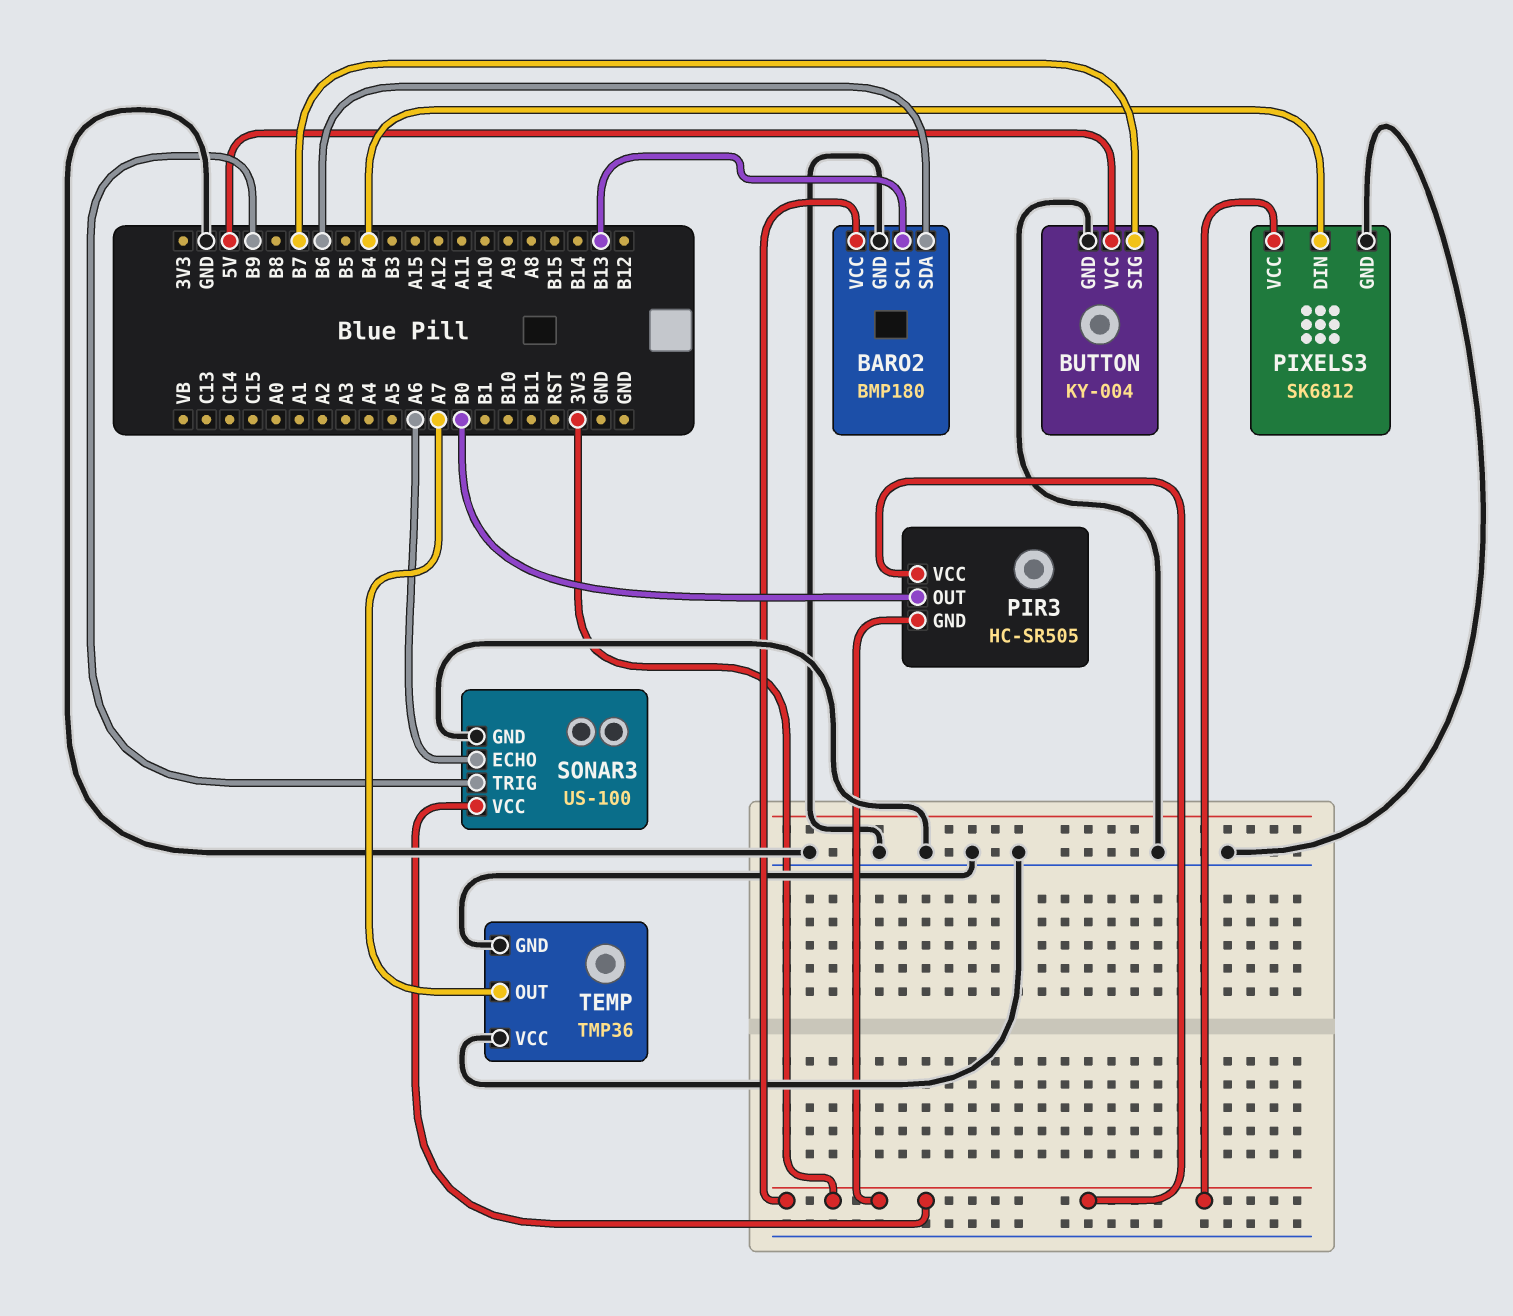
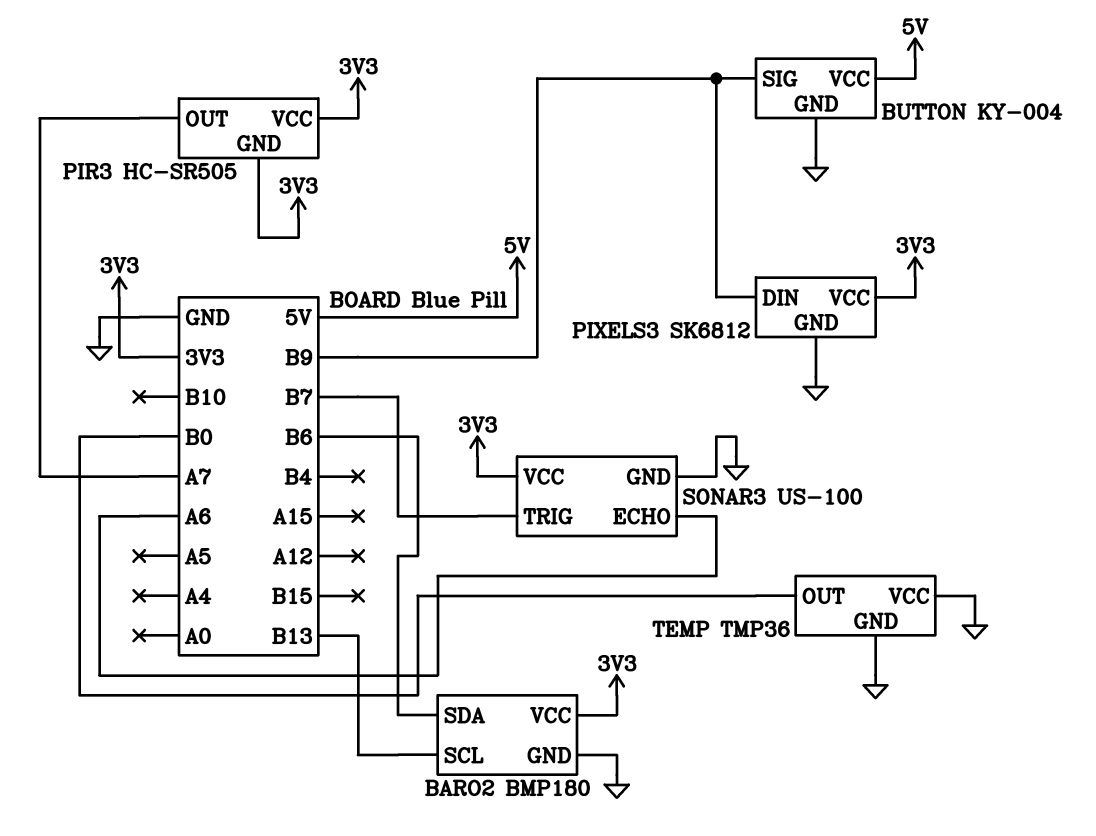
BUTTON pin SIG: B7 -> B9
PIR3 pin OUT: B0 -> A7
PIXELS3 pin DIN: B4 -> B9
SONAR3 pin TRIG: B9 -> B7
TEMP pin OUT: A7 -> B0

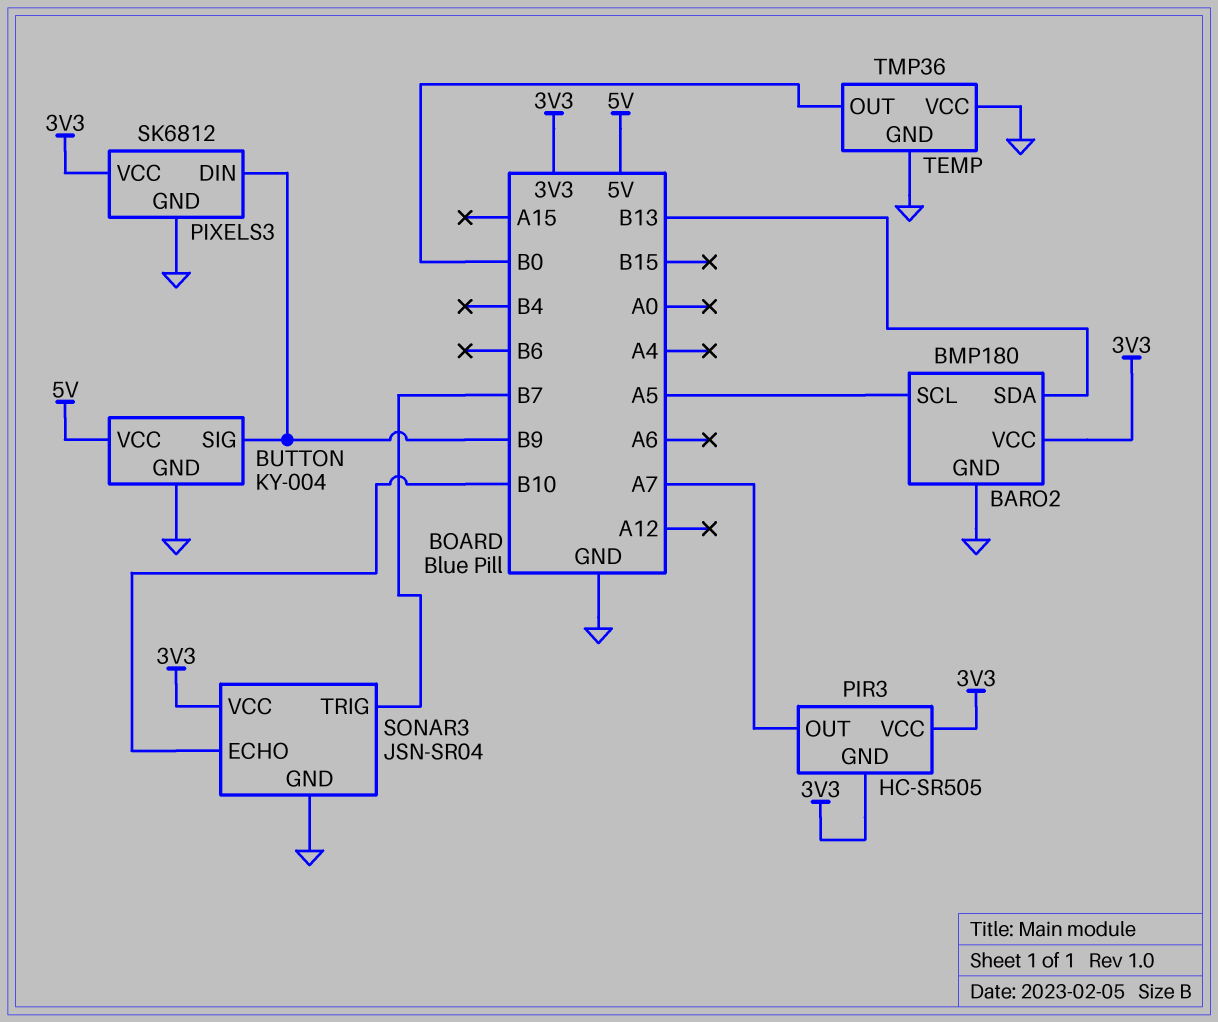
BARO2 pin SCL: B13 -> A5
BARO2 pin SDA: B6 -> B13
SONAR3: US-100 -> JSN-SR04
SONAR3 pin ECHO: A6 -> B10

